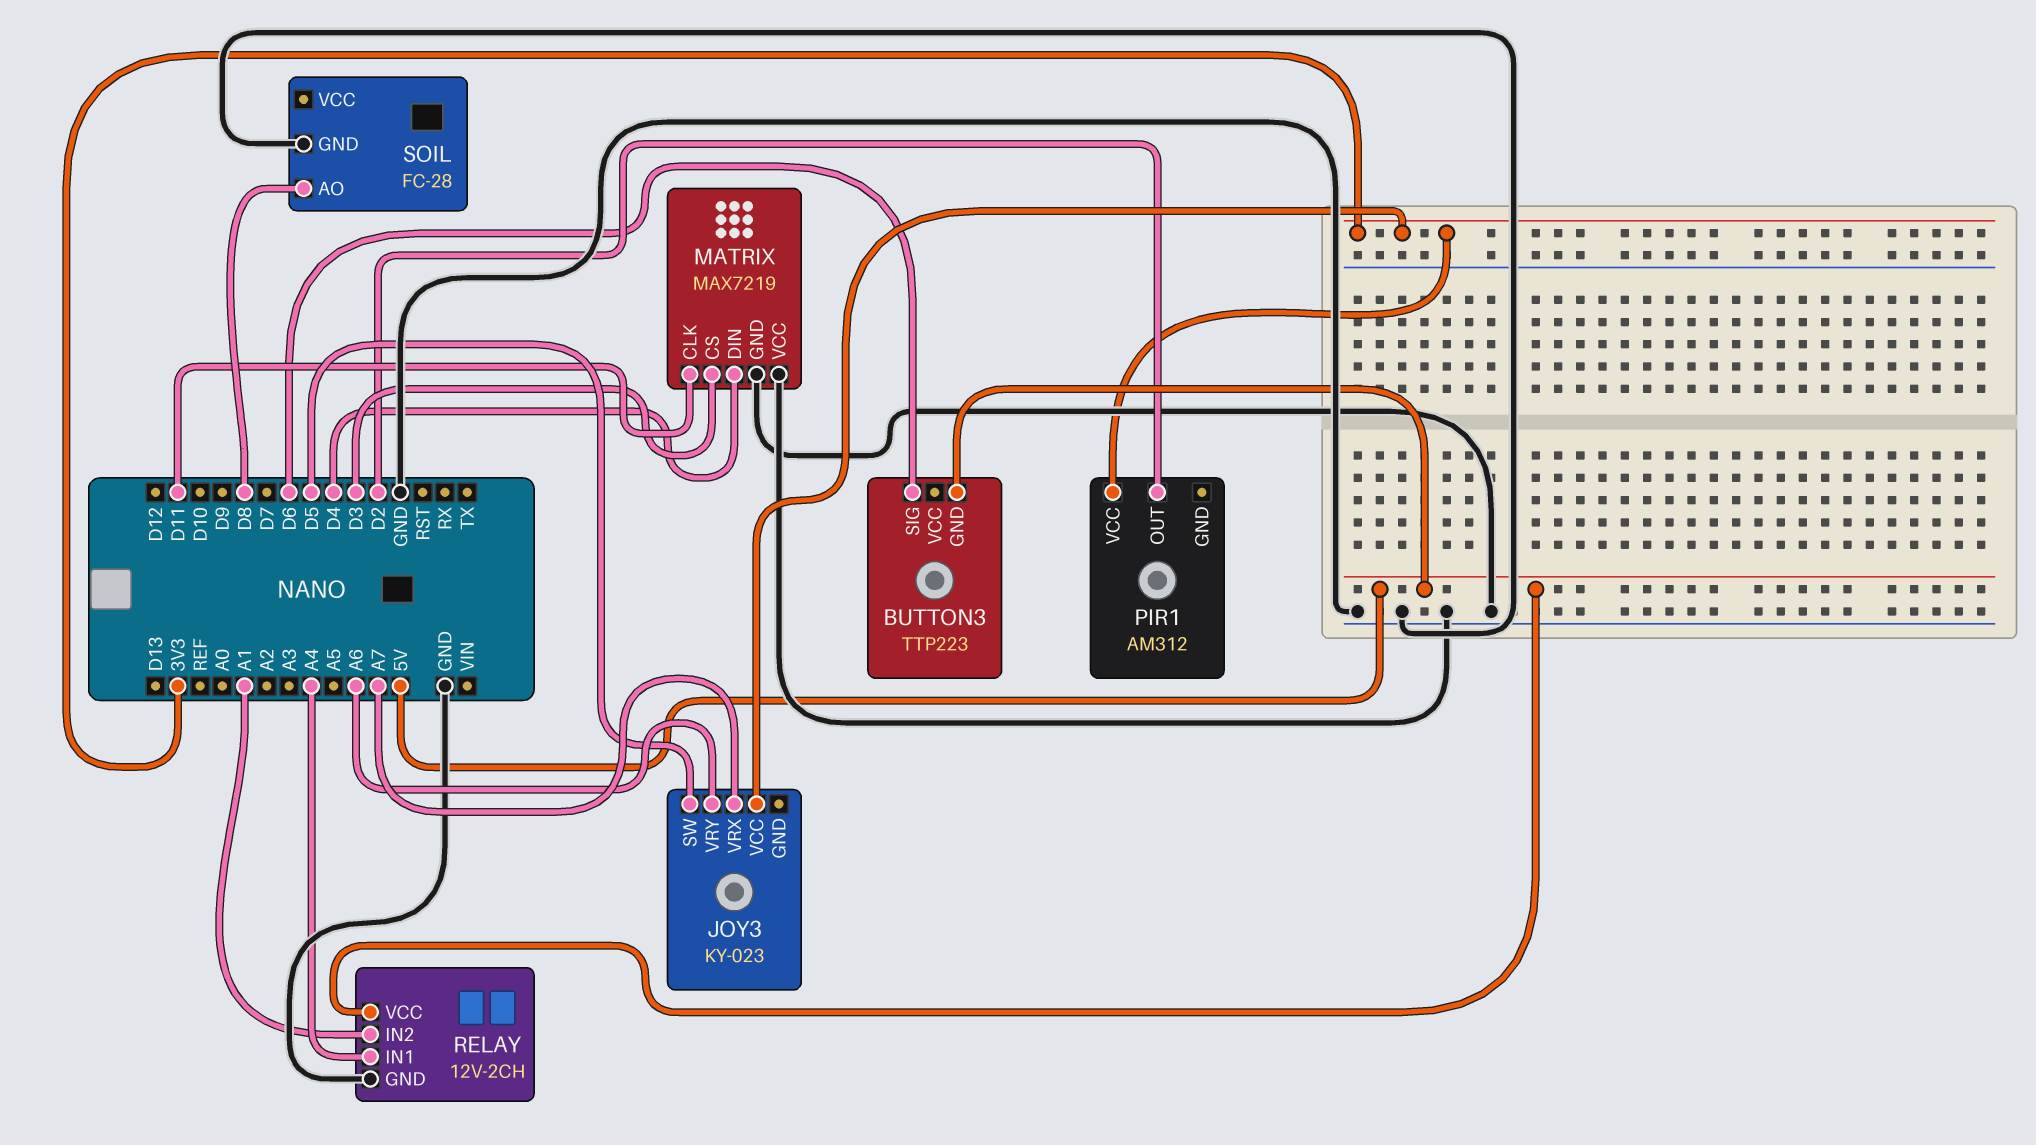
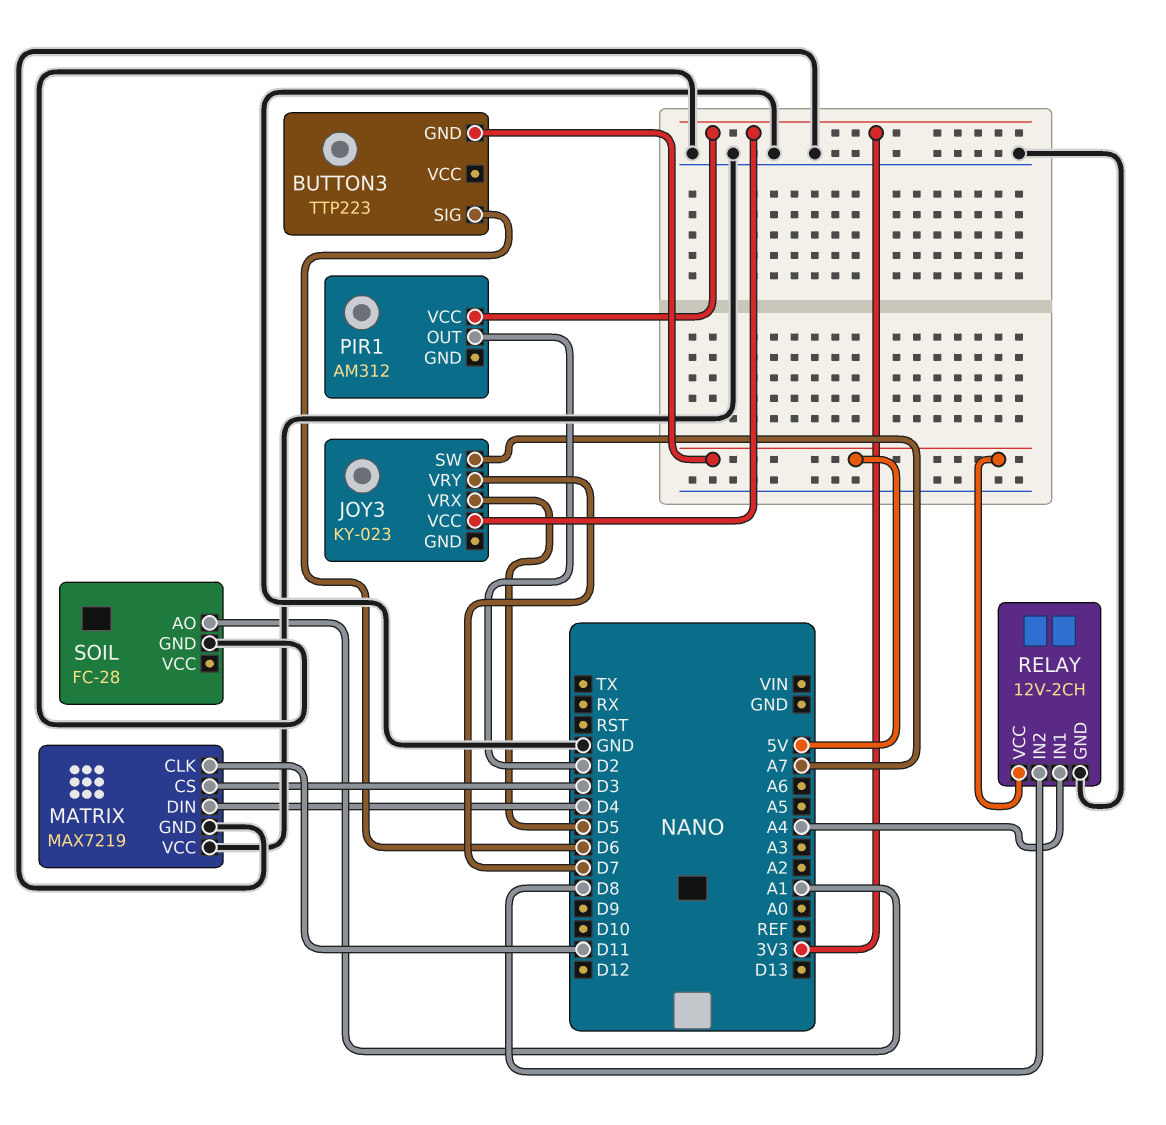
JOY3 pin SW: D5 -> A7
JOY3 pin VRX: A7 -> D5
JOY3 pin VRY: A6 -> D7
RELAY pin IN2: A1 -> D8
SOIL pin AO: D8 -> A1

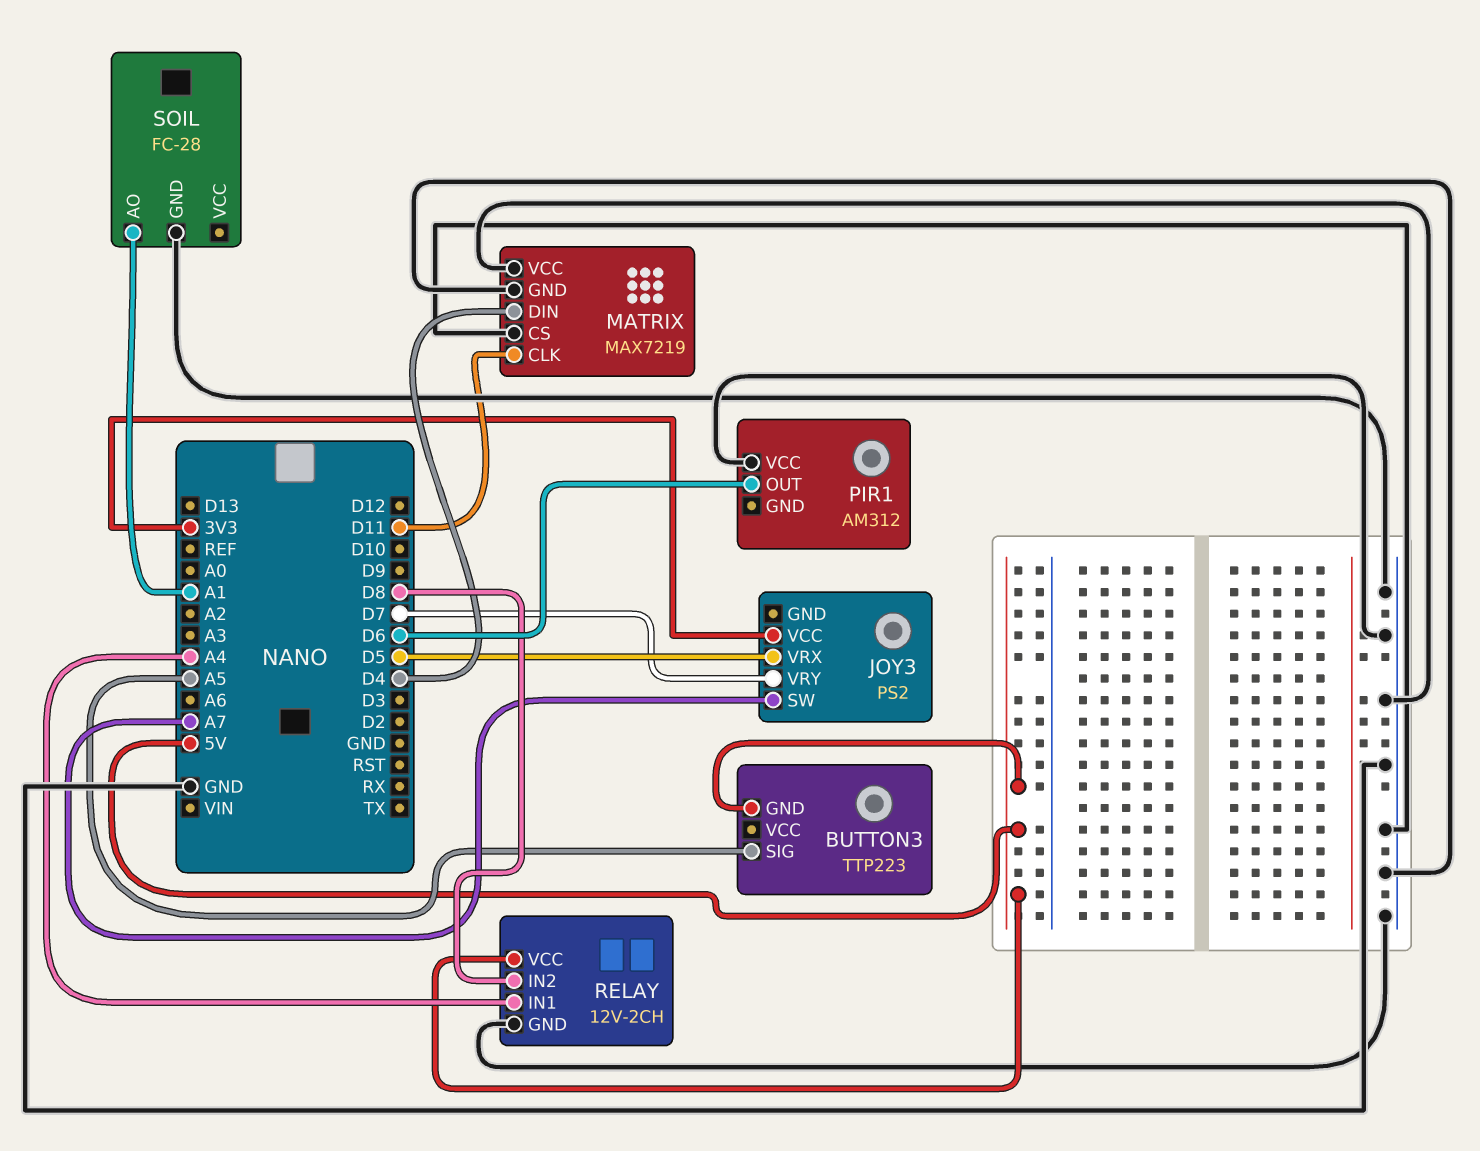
BUTTON3 pin SIG: D6 -> A5
JOY3: KY-023 -> PS2
MATRIX pin CS: D3 -> GND
PIR1 pin OUT: D2 -> D6
PIR1 pin VCC: 3V3 -> GND

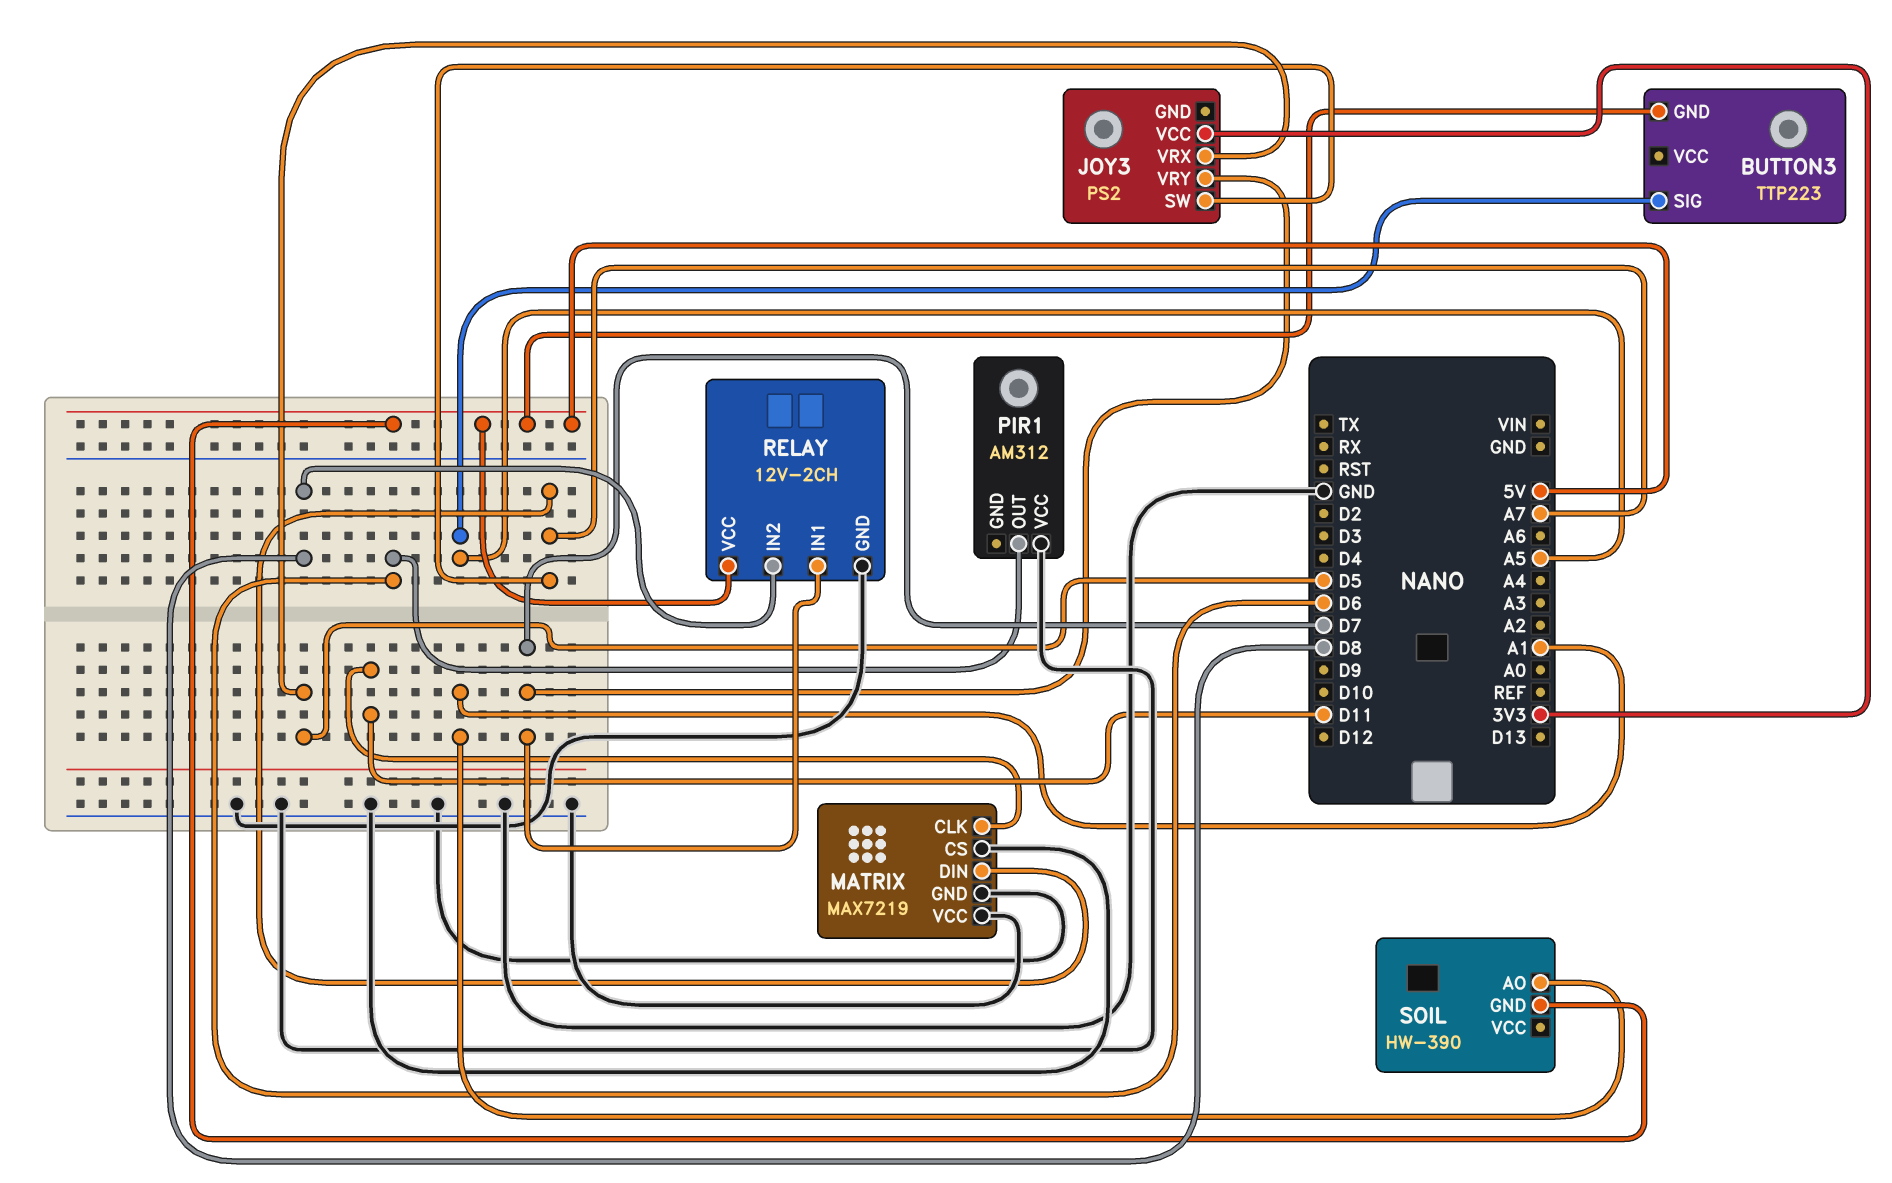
MATRIX pin DIN: D4 -> A7
RELAY pin IN1: A4 -> D7
SOIL: FC-28 -> HW-390
SOIL pin GND: GND -> 5V

